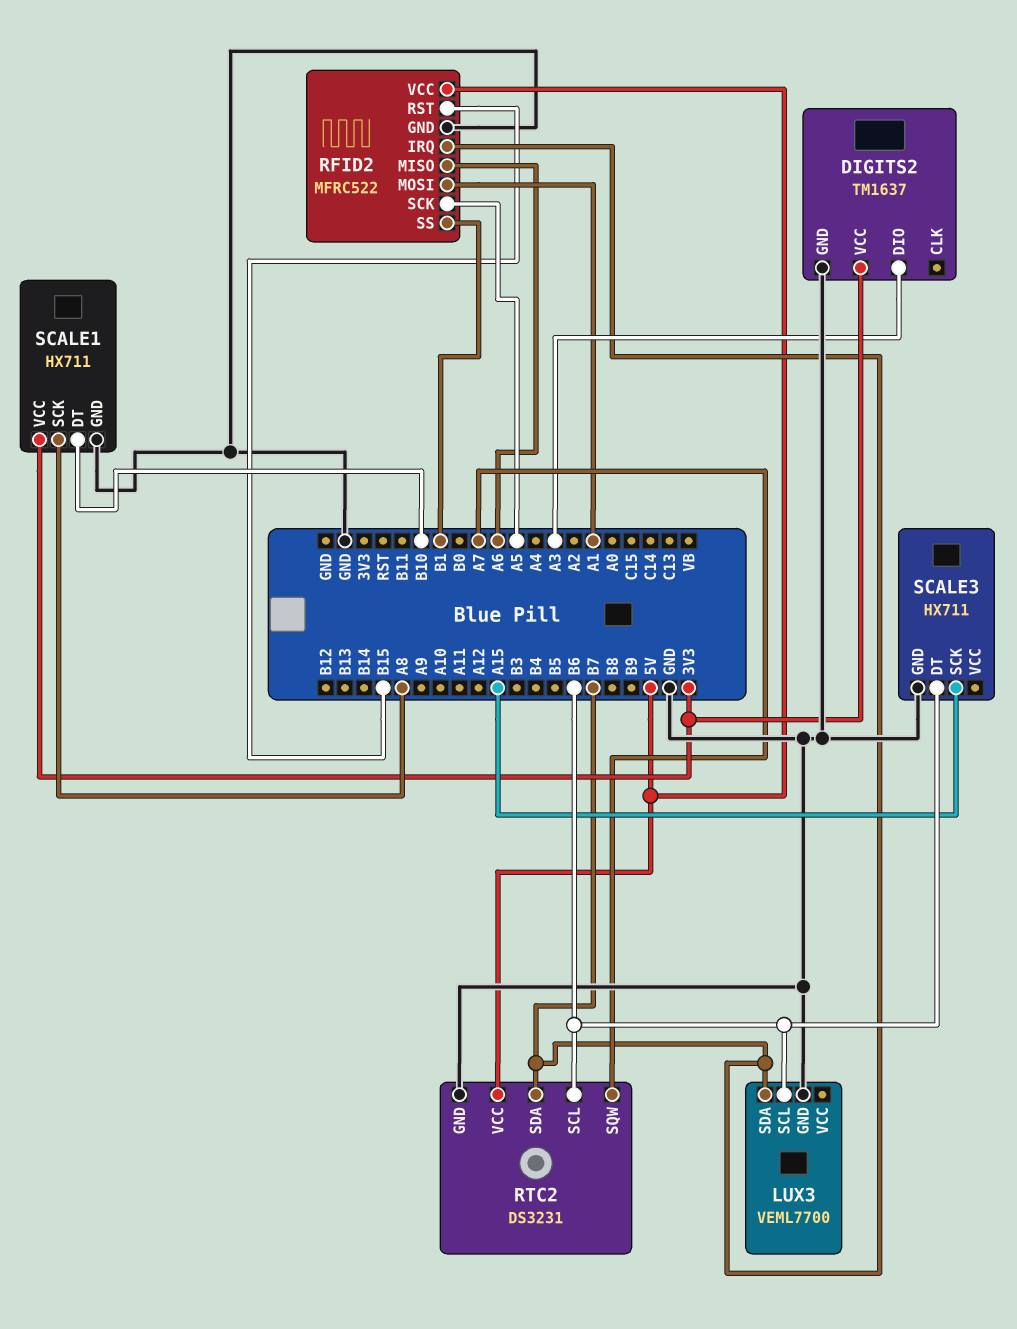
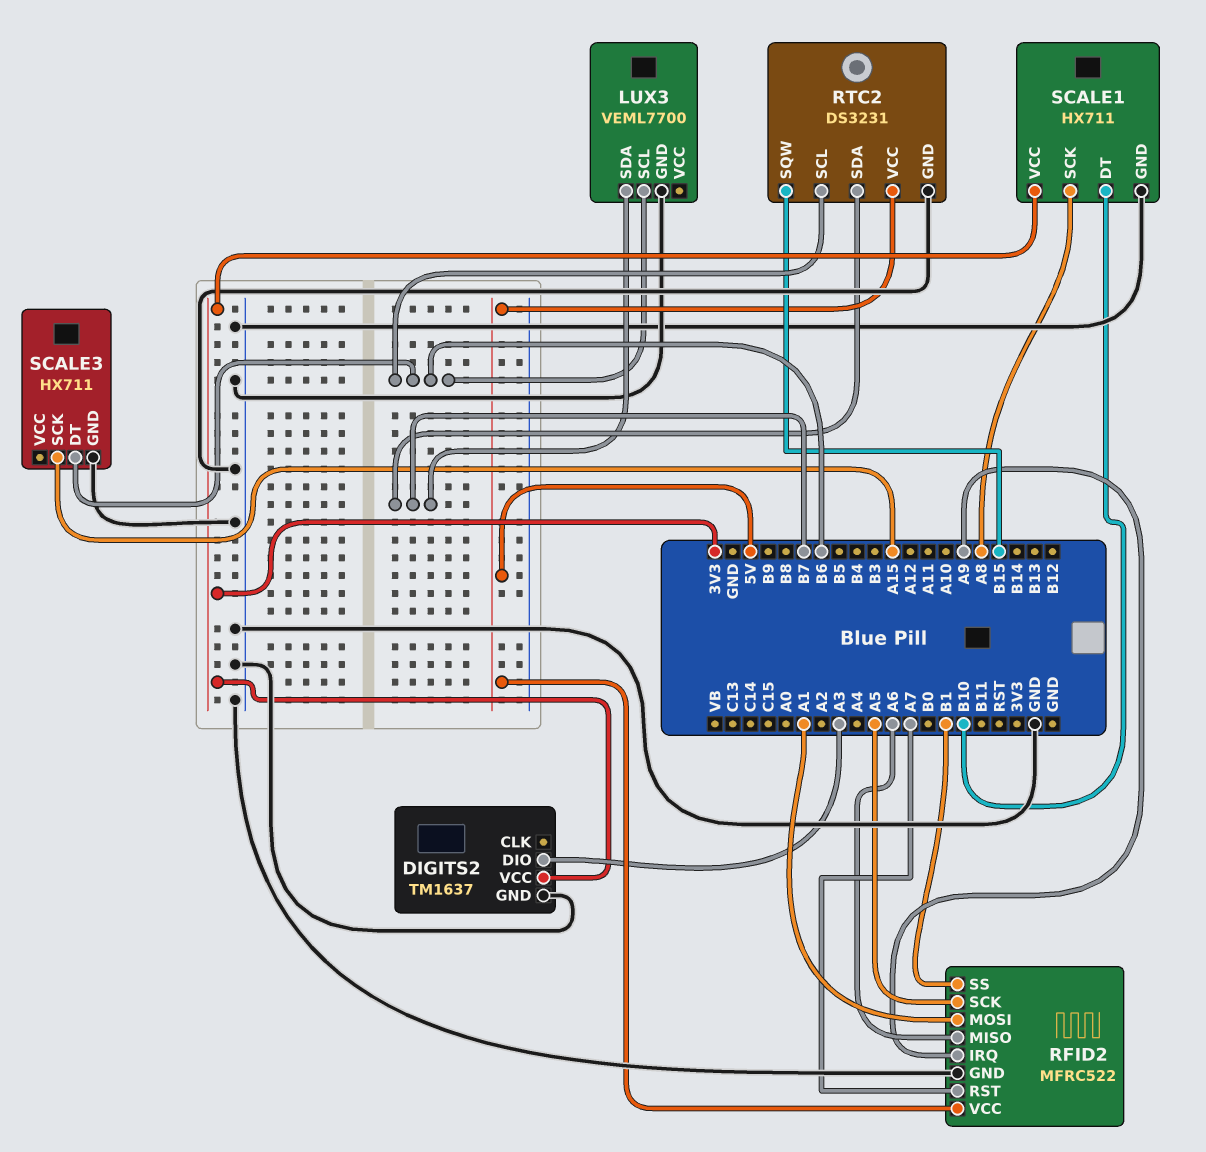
RFID2 pin IRQ: B7 -> A9
RFID2 pin RST: B15 -> A7
RTC2 pin SQW: A7 -> B15

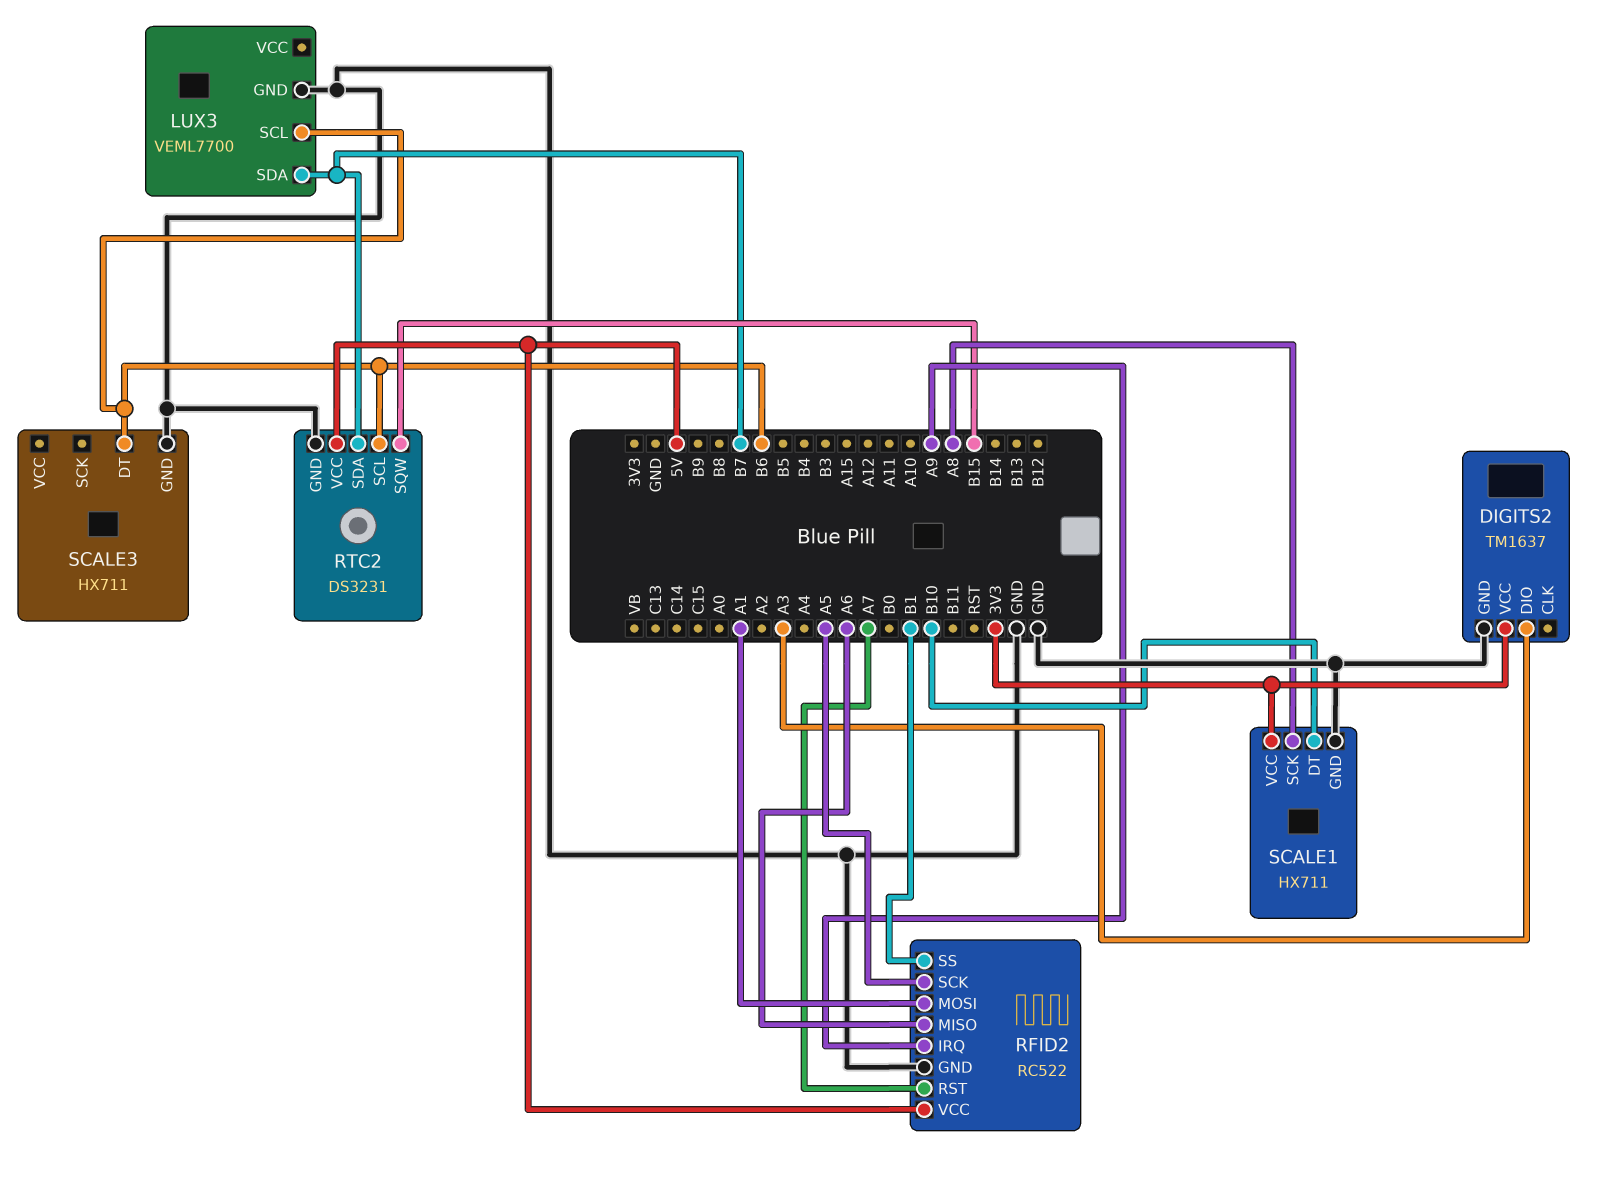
RFID2: MFRC522 -> RC522
SCALE3 pin SCK: A15 -> none

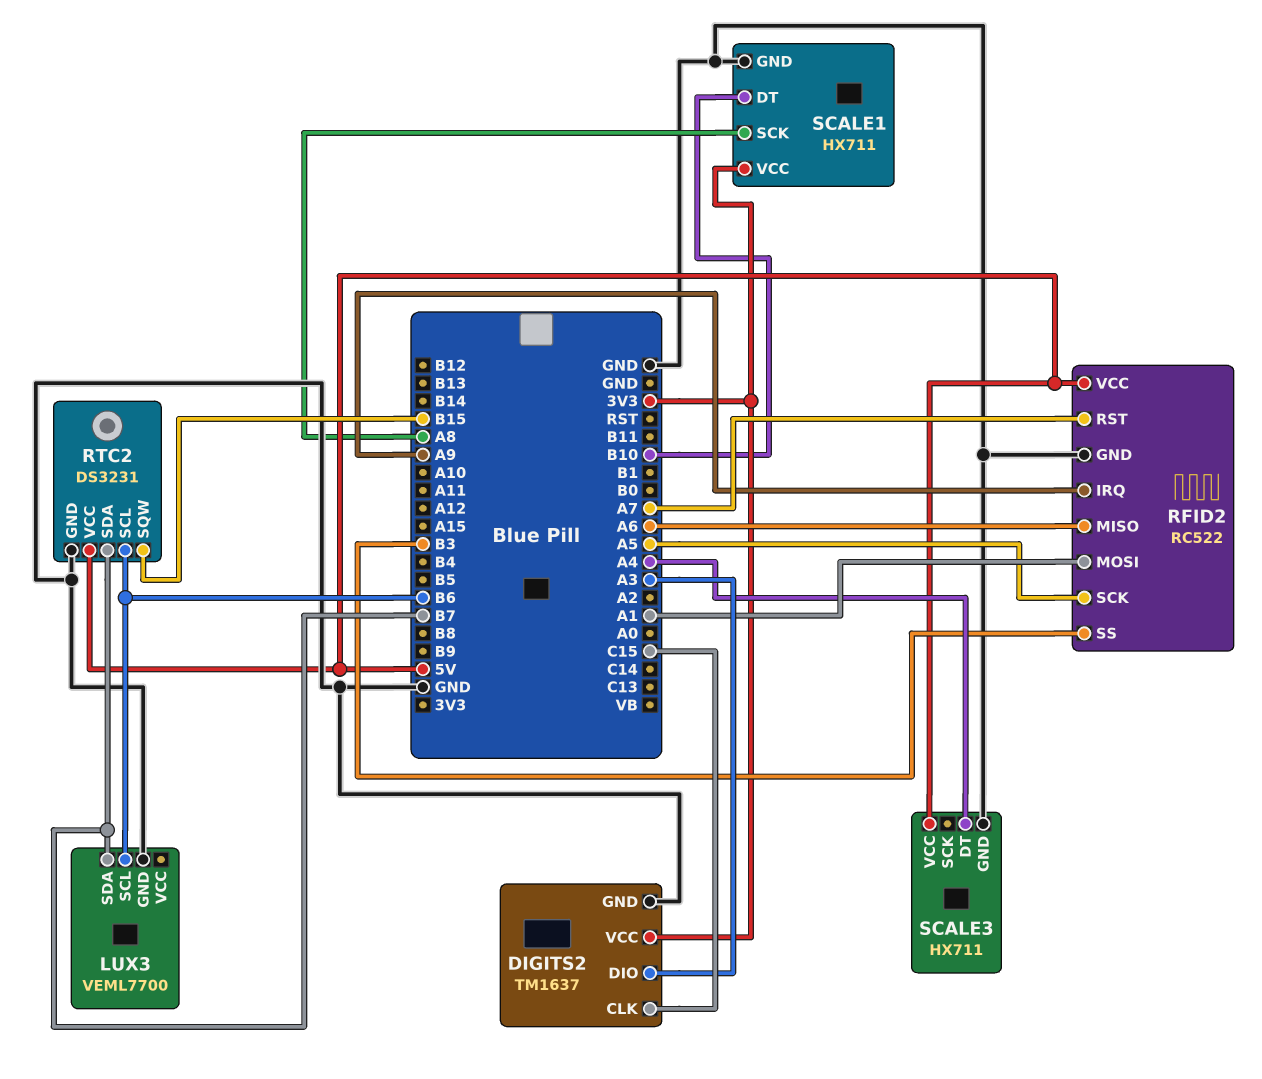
DIGITS2 pin CLK: none -> C15
RFID2 pin SS: B1 -> B3
SCALE3 pin DT: B6 -> A4
SCALE3 pin VCC: none -> 5V

